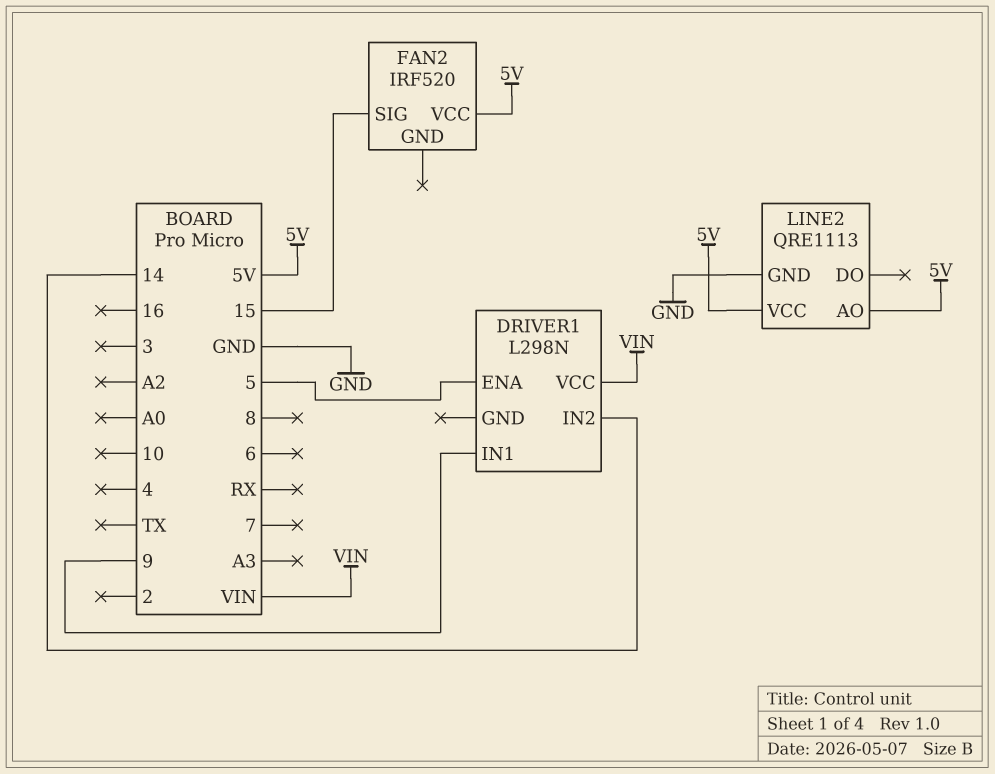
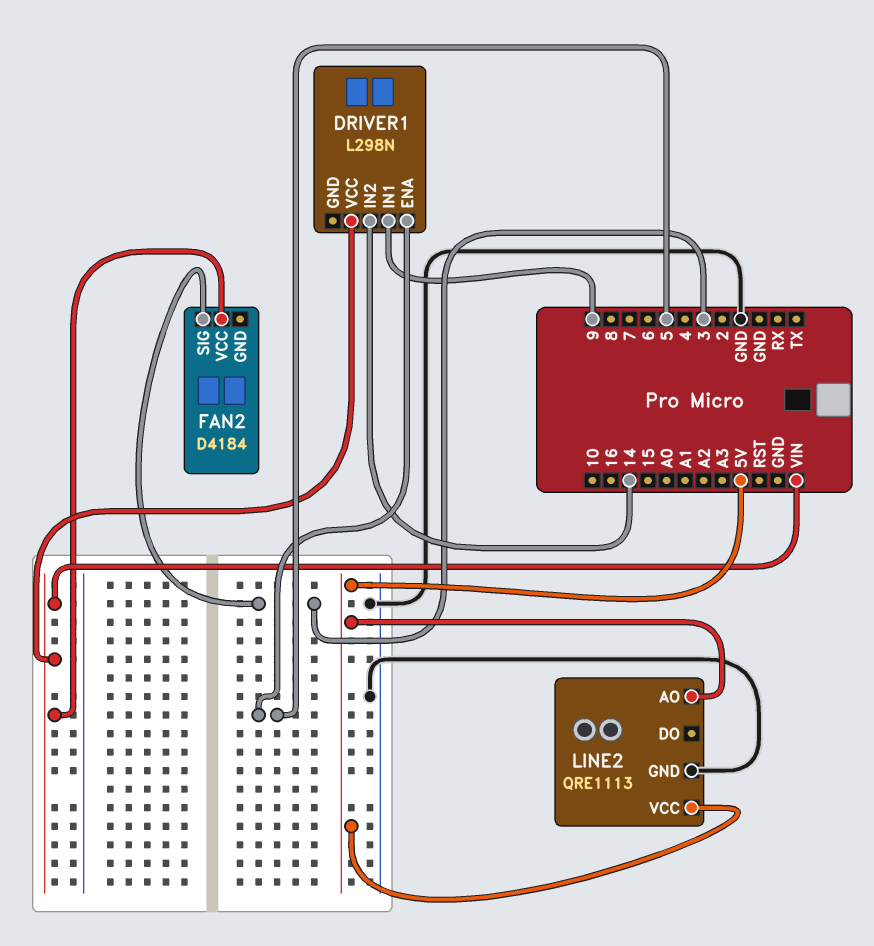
FAN2: IRF520 -> D4184
FAN2 pin SIG: 15 -> 3
FAN2 pin VCC: 5V -> VIN

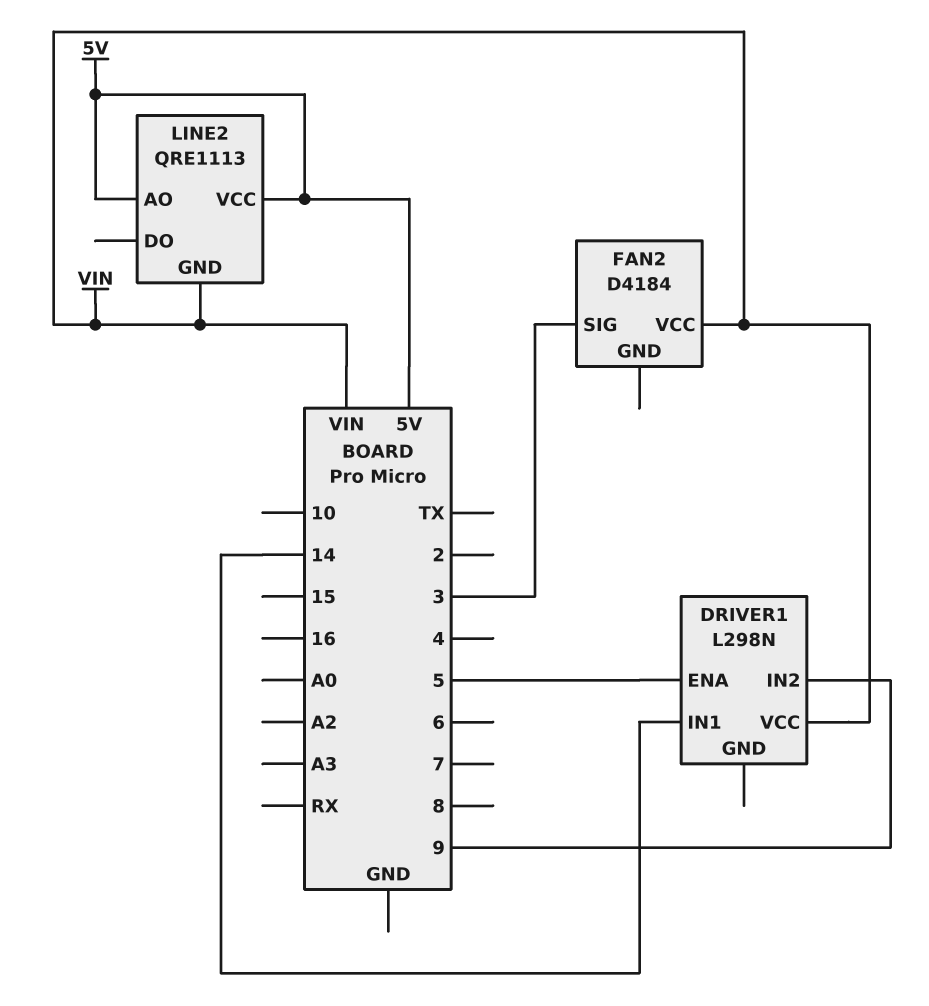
DRIVER1 pin IN1: 9 -> 14
DRIVER1 pin IN2: 14 -> 9
LINE2 pin GND: GND -> VIN

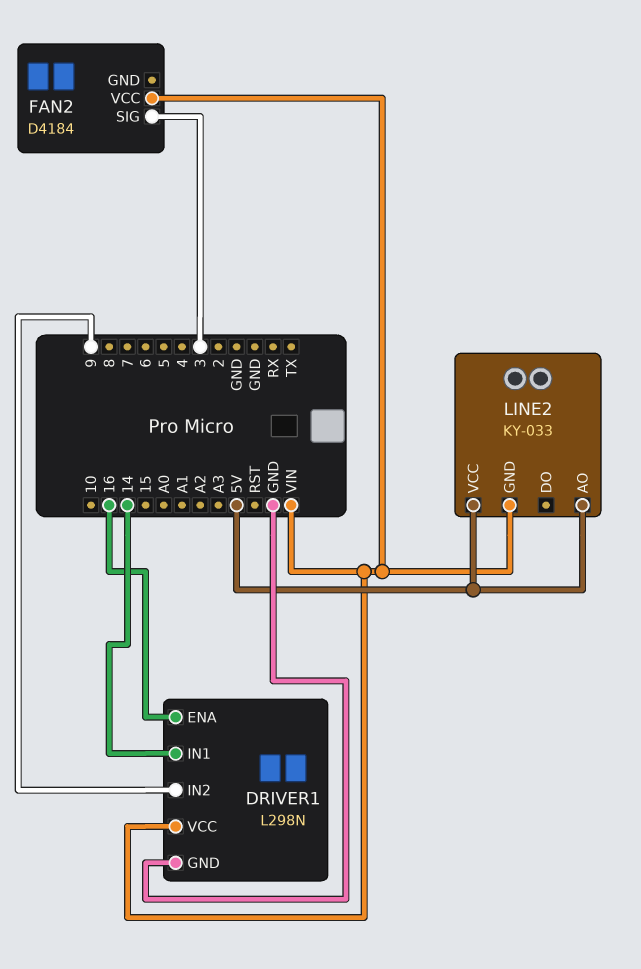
DRIVER1 pin ENA: 5 -> 16
DRIVER1 pin GND: none -> GND
LINE2: QRE1113 -> KY-033

